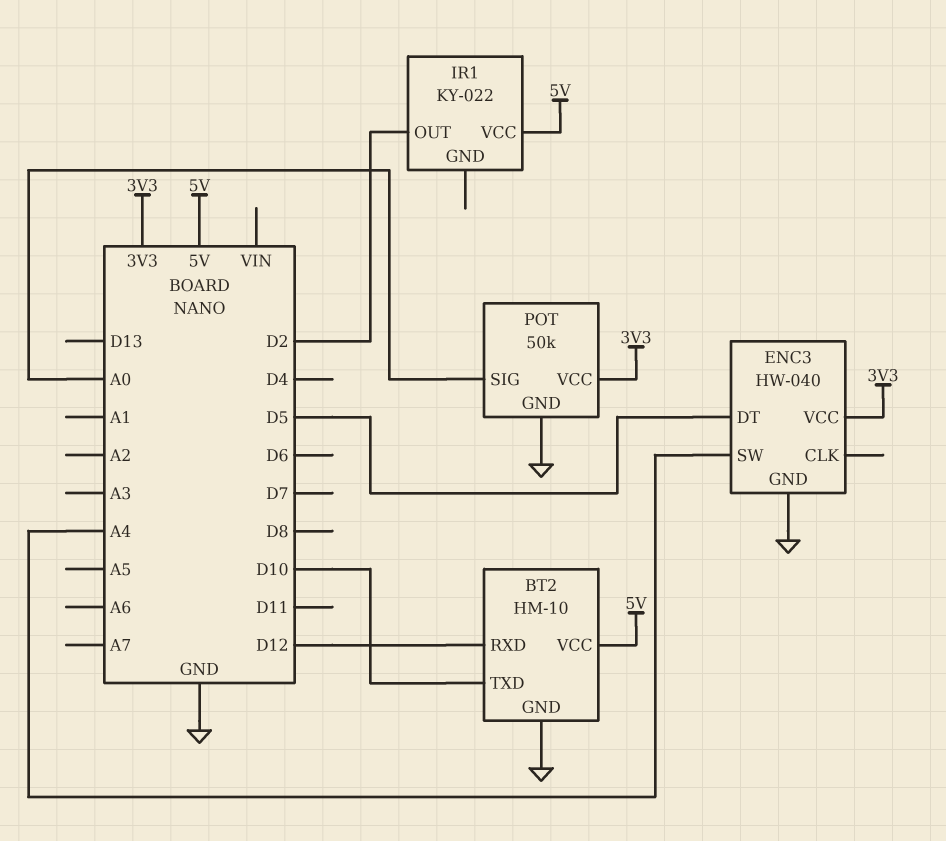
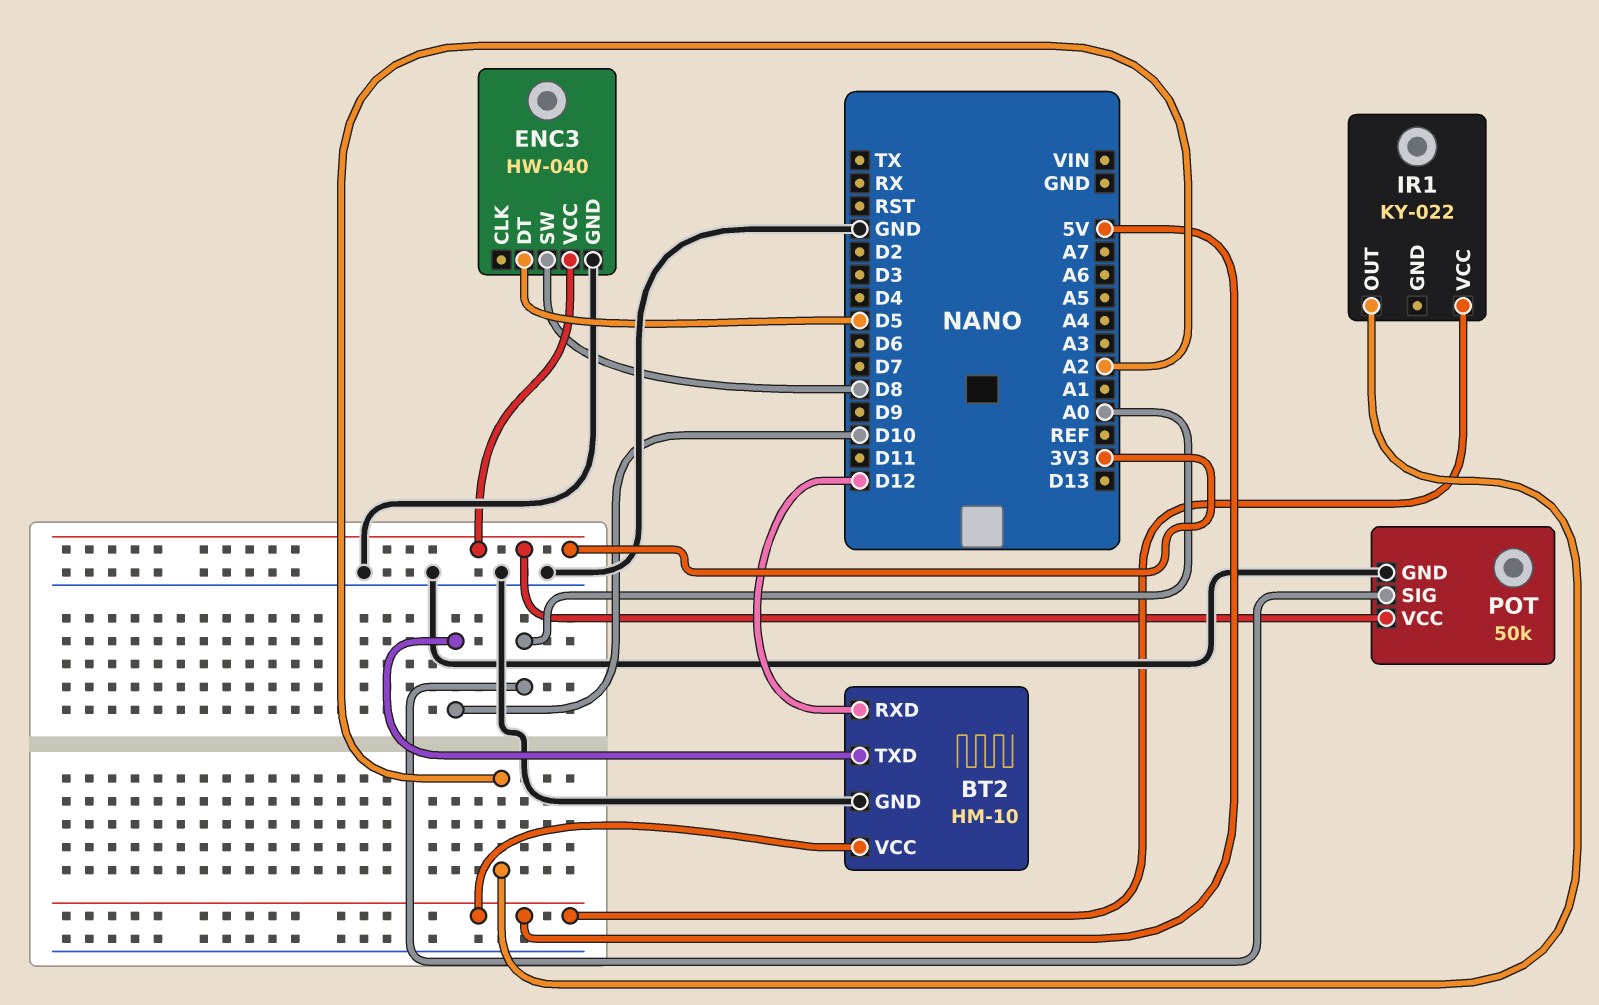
ENC3 pin SW: A4 -> D8
IR1 pin OUT: D2 -> A2

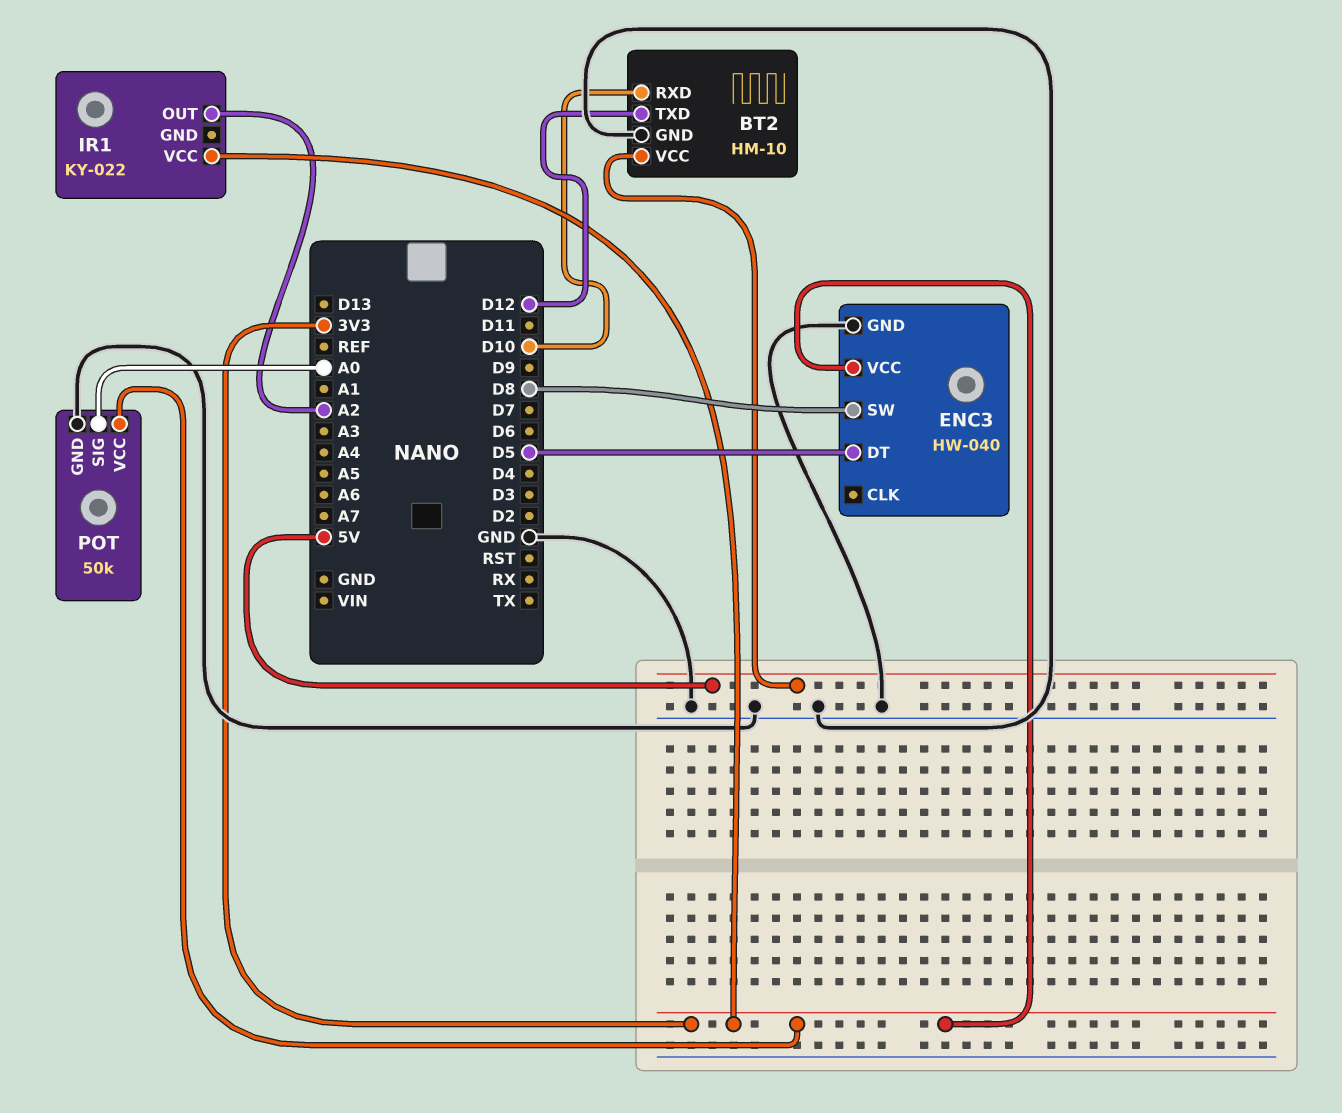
BT2 pin RXD: D12 -> D10
BT2 pin TXD: D10 -> D12
IR1 pin VCC: 5V -> 3V3

